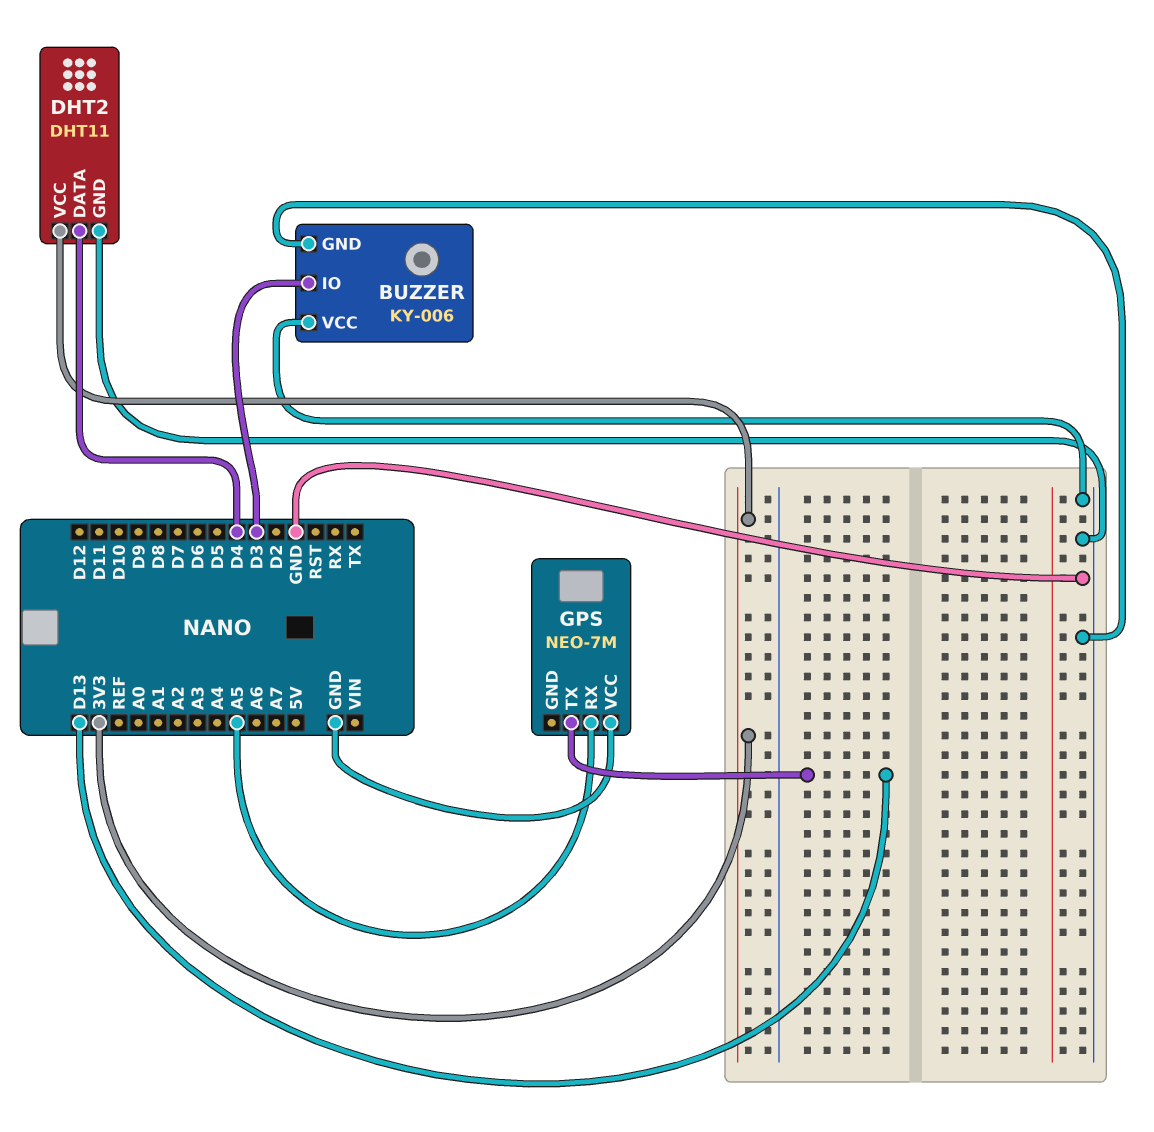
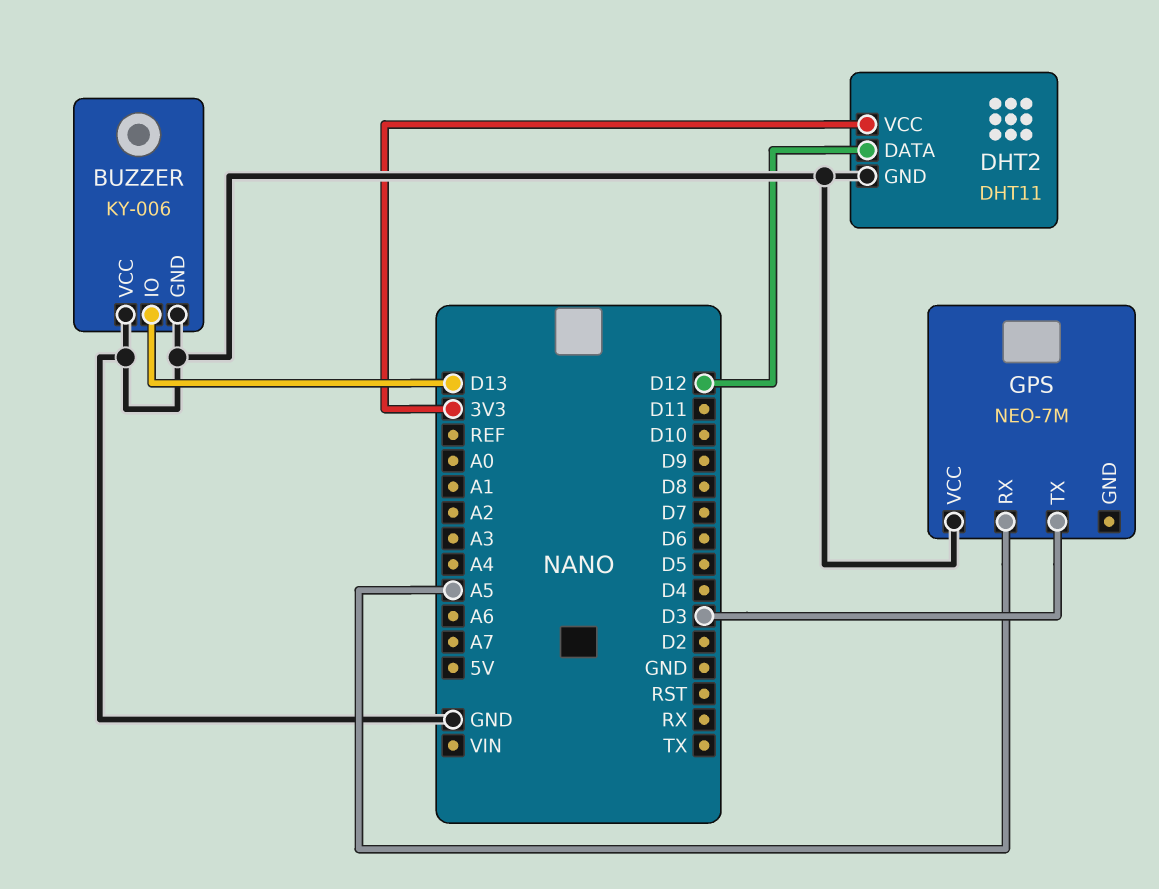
BUZZER pin IO: D3 -> D13
DHT2 pin DATA: D4 -> D12
GPS pin TX: D13 -> D3

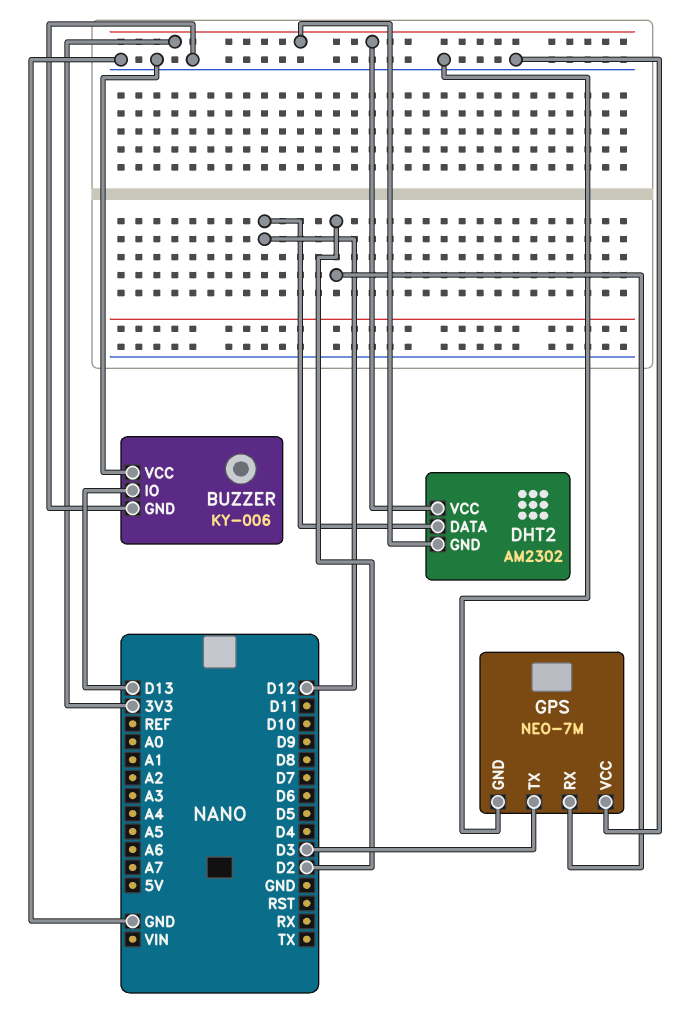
DHT2: DHT11 -> AM2302
DHT2 pin GND: GND -> 3V3
GPS pin GND: none -> GND
GPS pin RX: A5 -> D2

